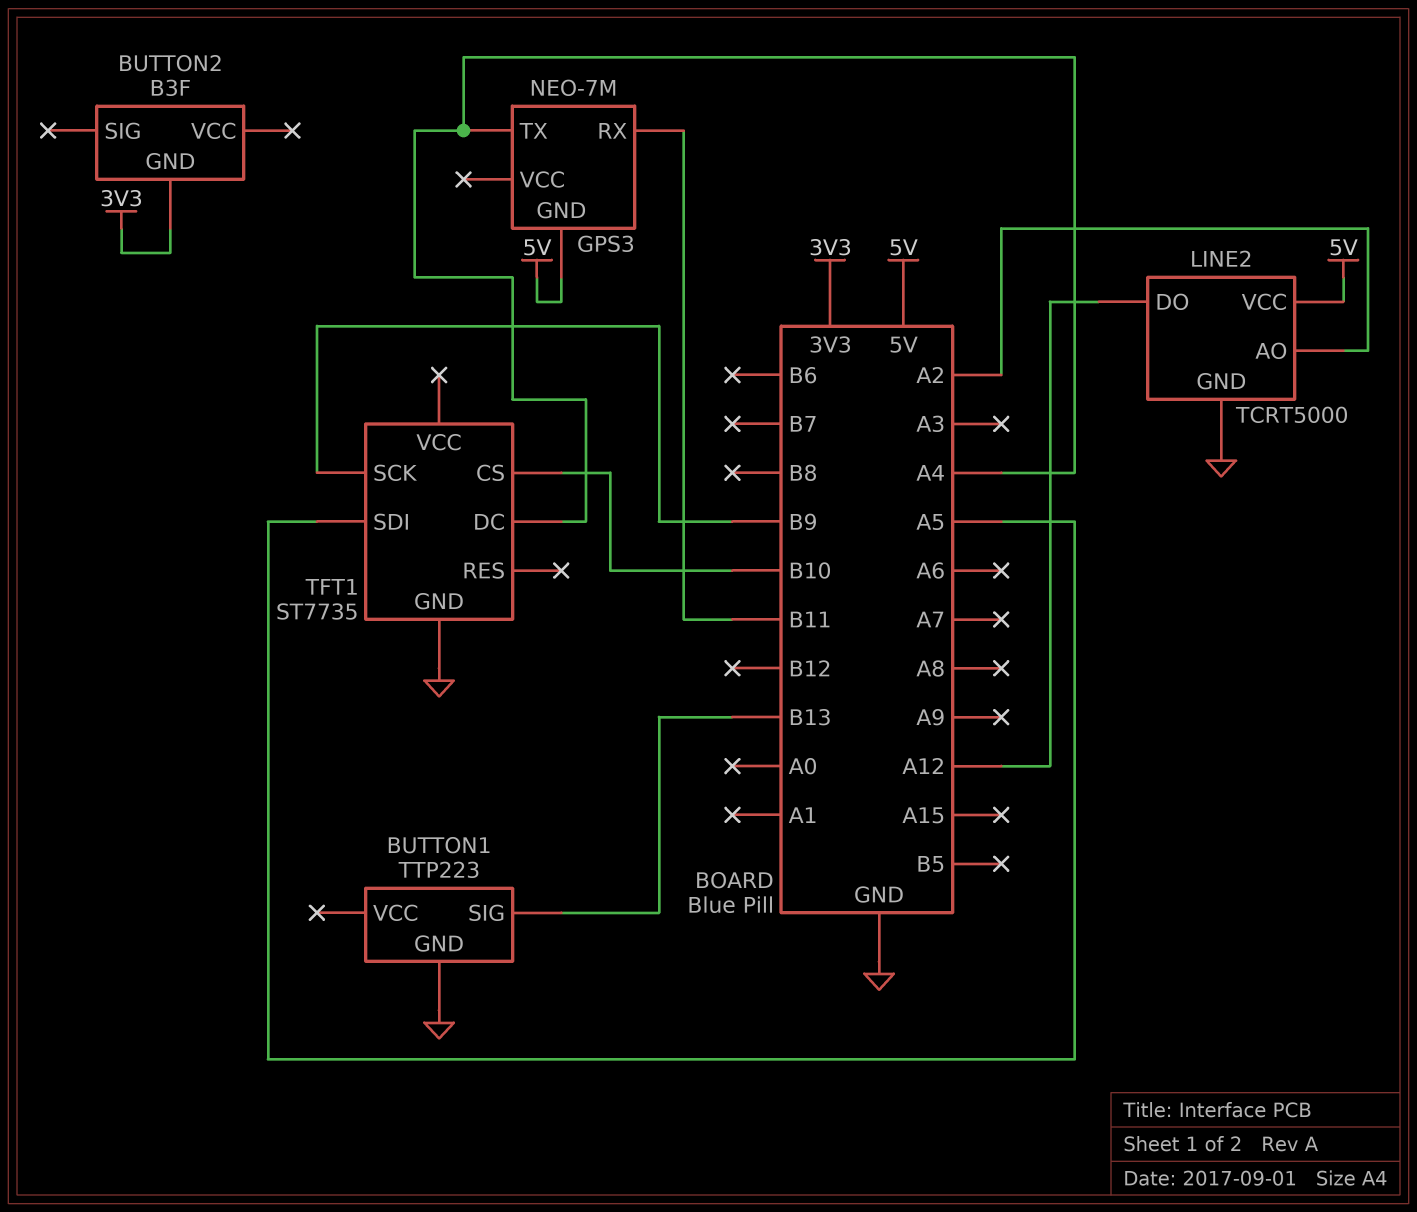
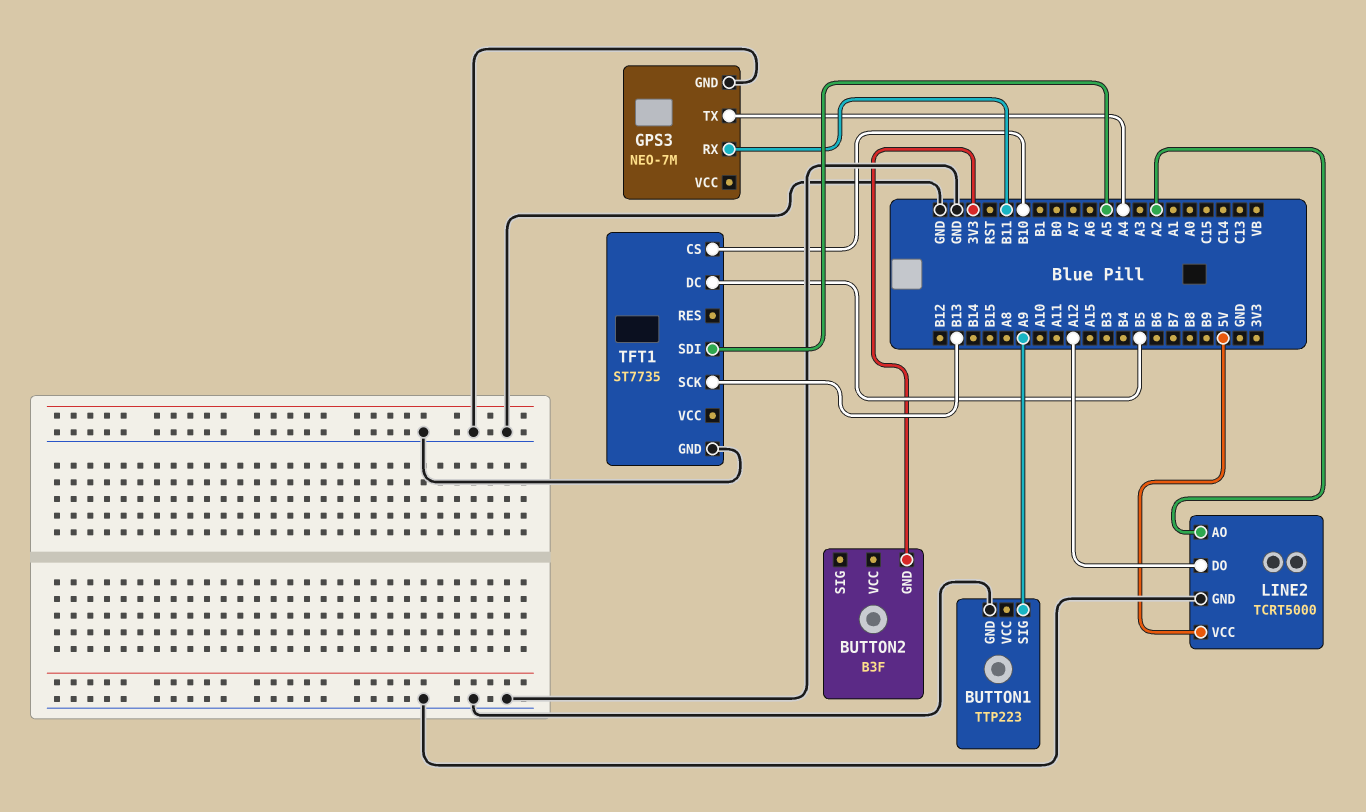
BUTTON1 pin SIG: B13 -> A9
GPS3 pin GND: 5V -> GND
TFT1 pin DC: A4 -> B5
TFT1 pin SCK: B9 -> B13

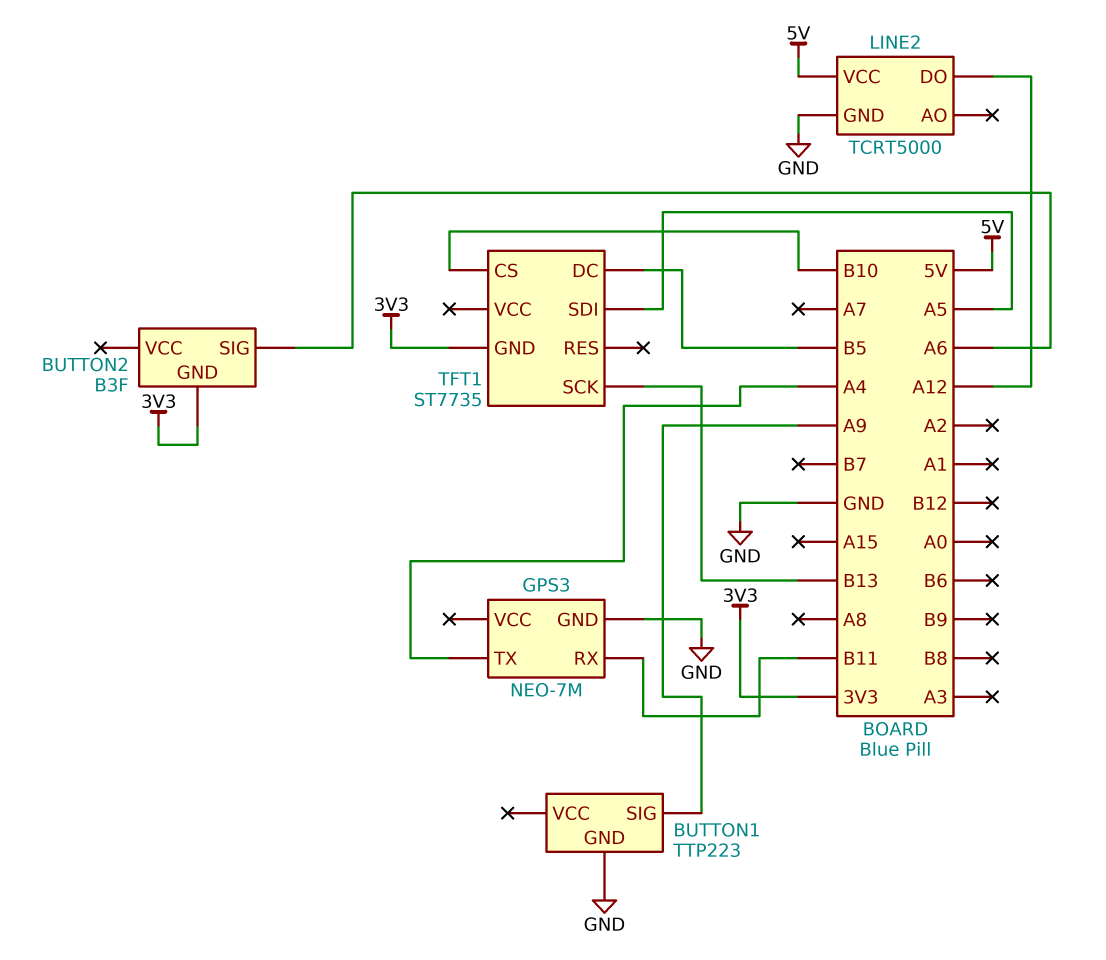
BUTTON2 pin SIG: none -> A6
LINE2 pin AO: A2 -> none
TFT1 pin GND: GND -> 3V3

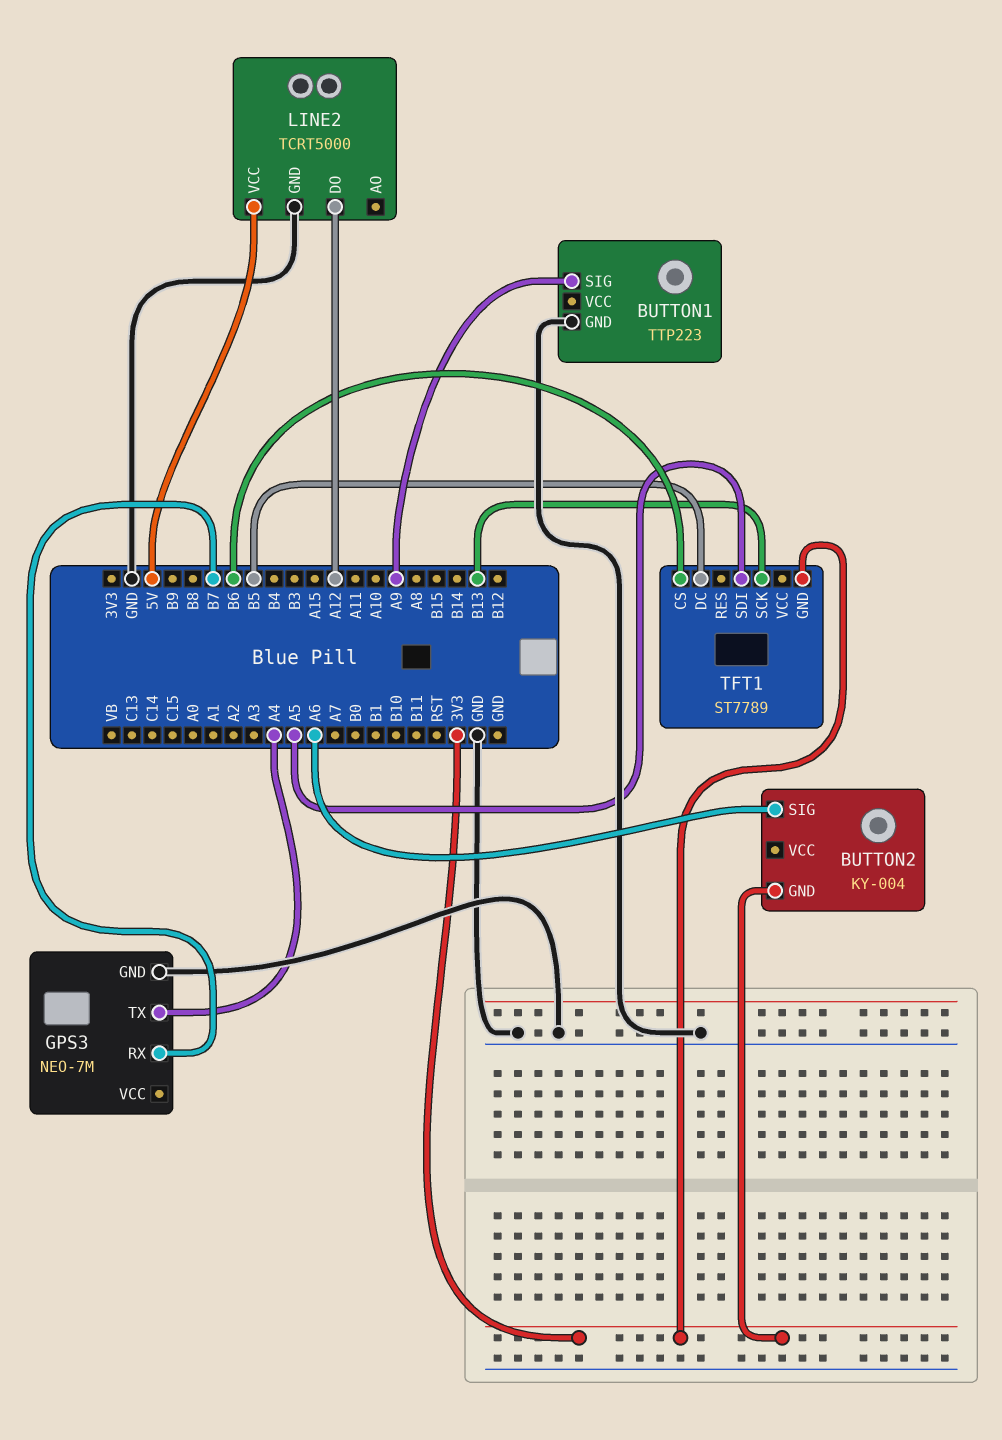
BUTTON2: B3F -> KY-004
GPS3 pin RX: B11 -> B7
TFT1: ST7735 -> ST7789
TFT1 pin CS: B10 -> B6

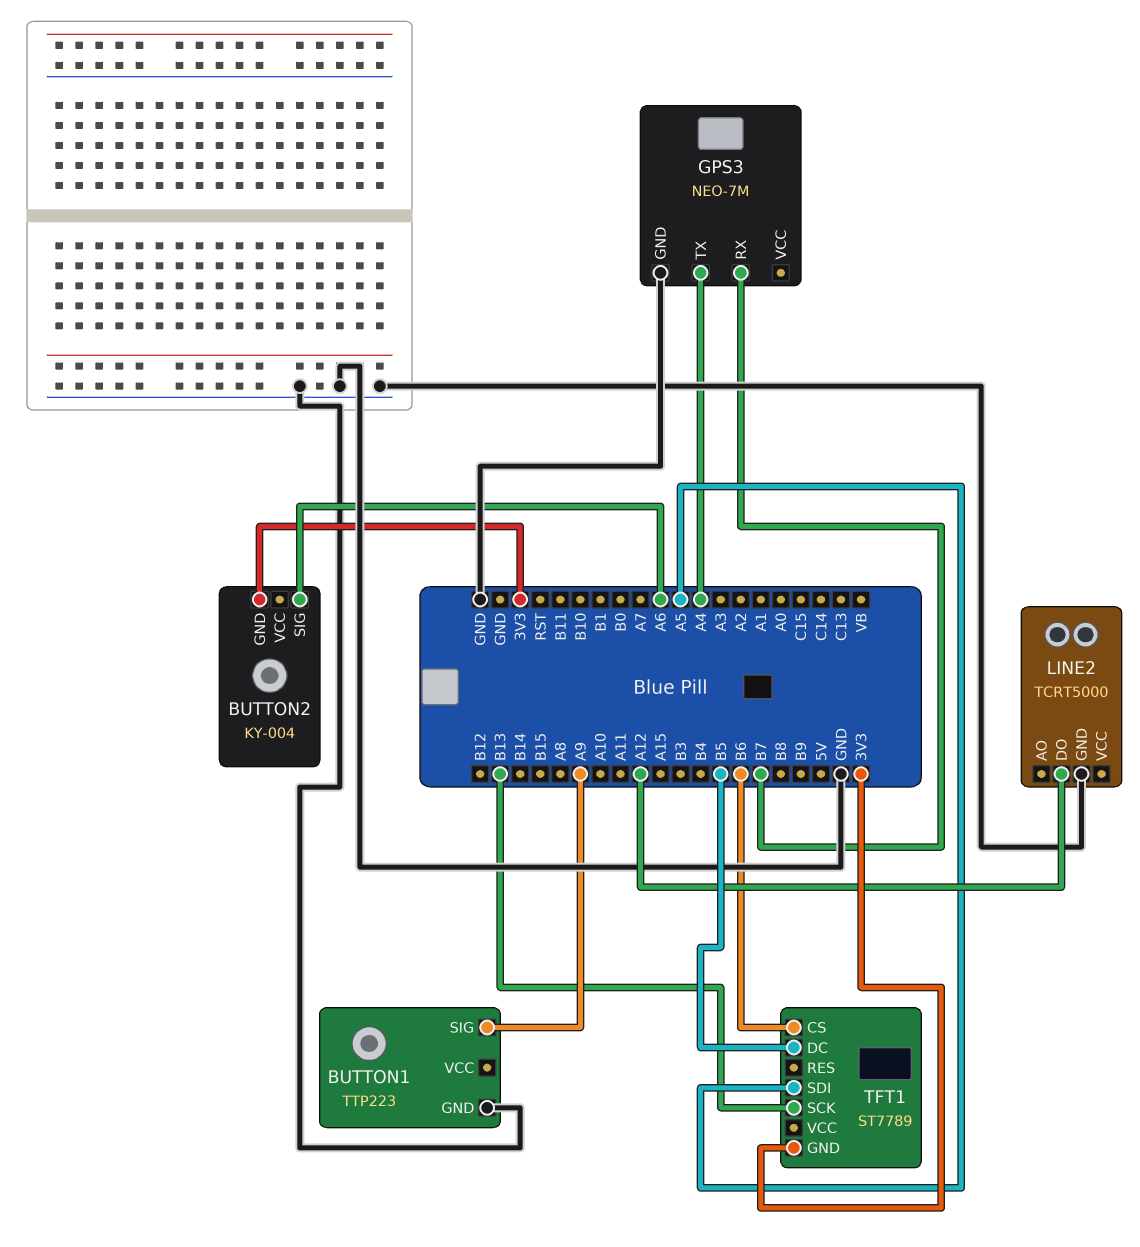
LINE2 pin VCC: 5V -> none

